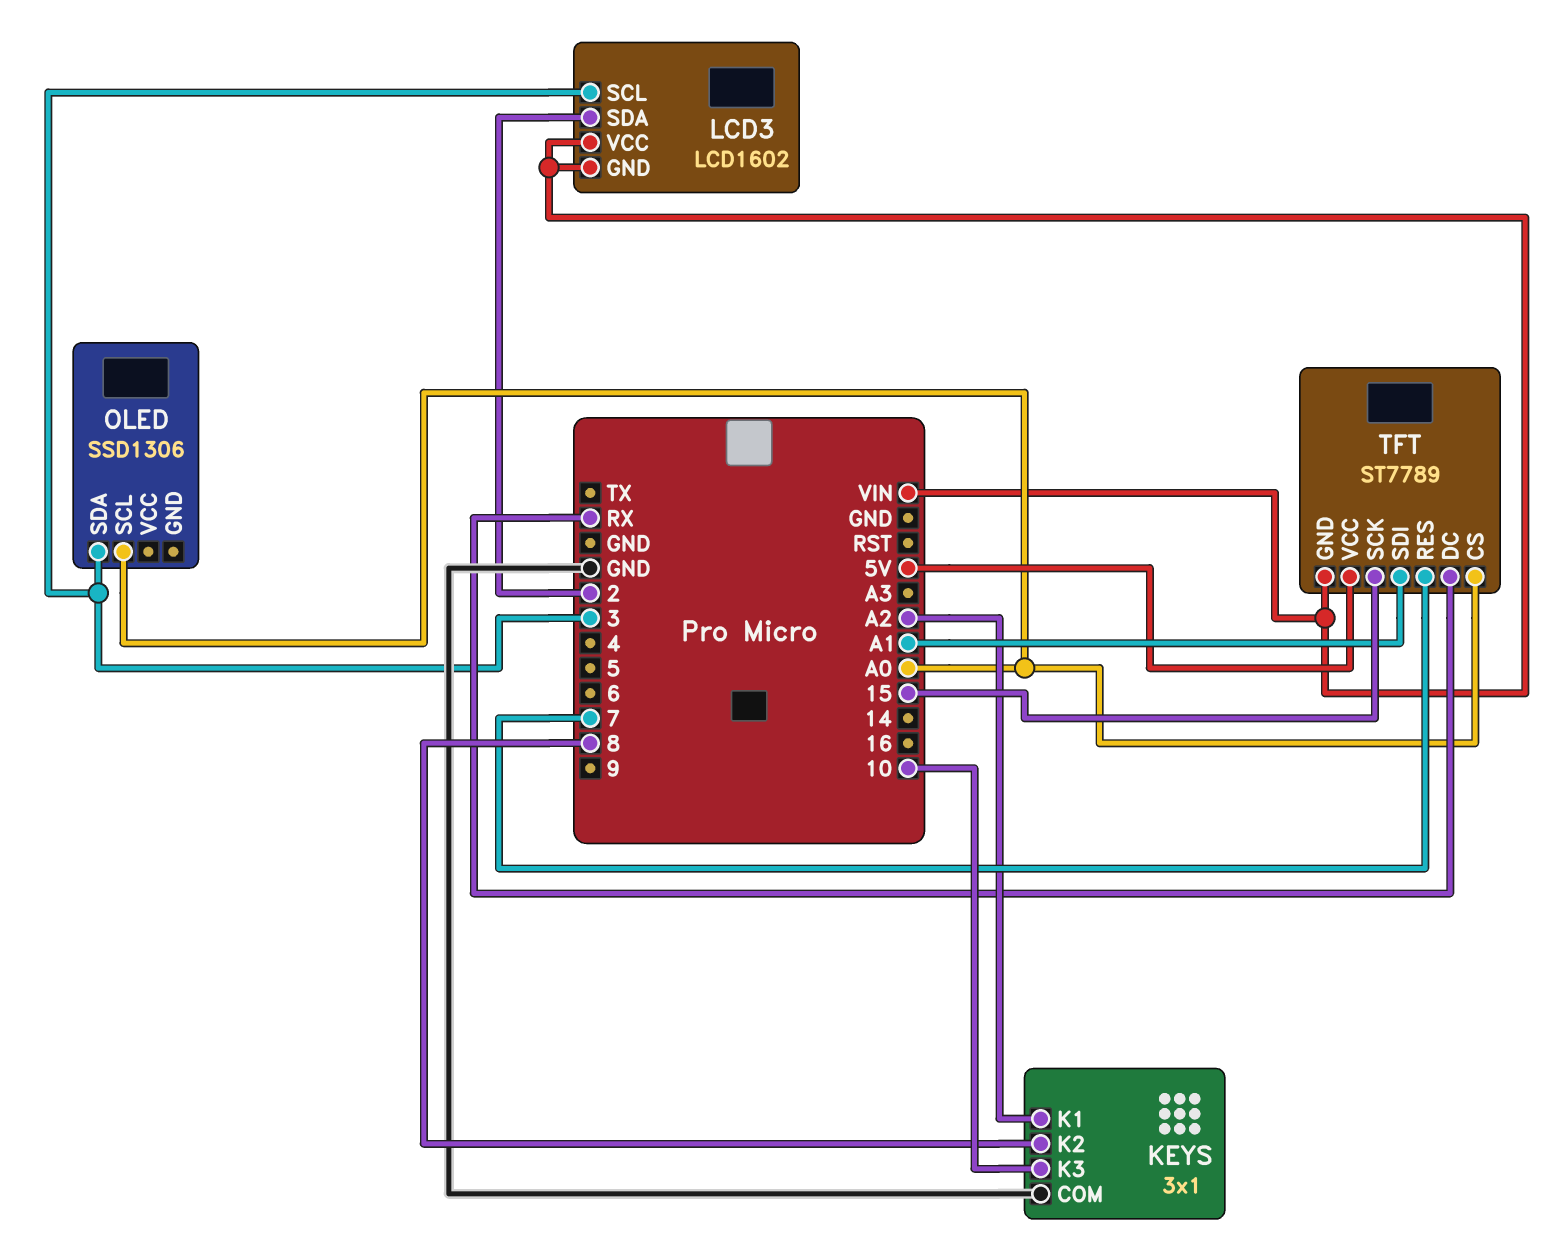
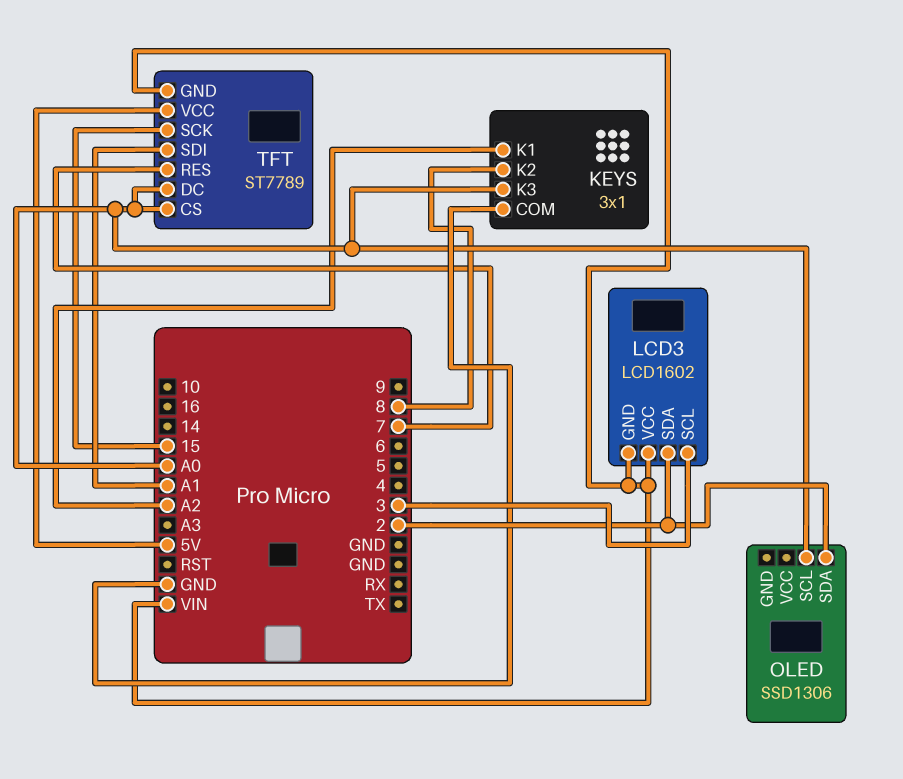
KEYS pin K3: 10 -> A0
OLED pin SDA: 3 -> 2
TFT pin DC: RX -> A0

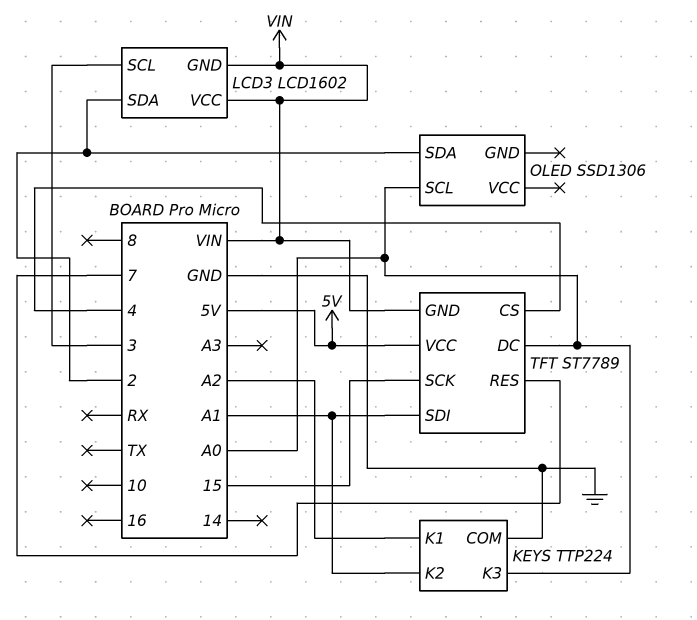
KEYS: 3x1 -> TTP224
KEYS pin K2: 8 -> A1
TFT pin CS: A0 -> 4

